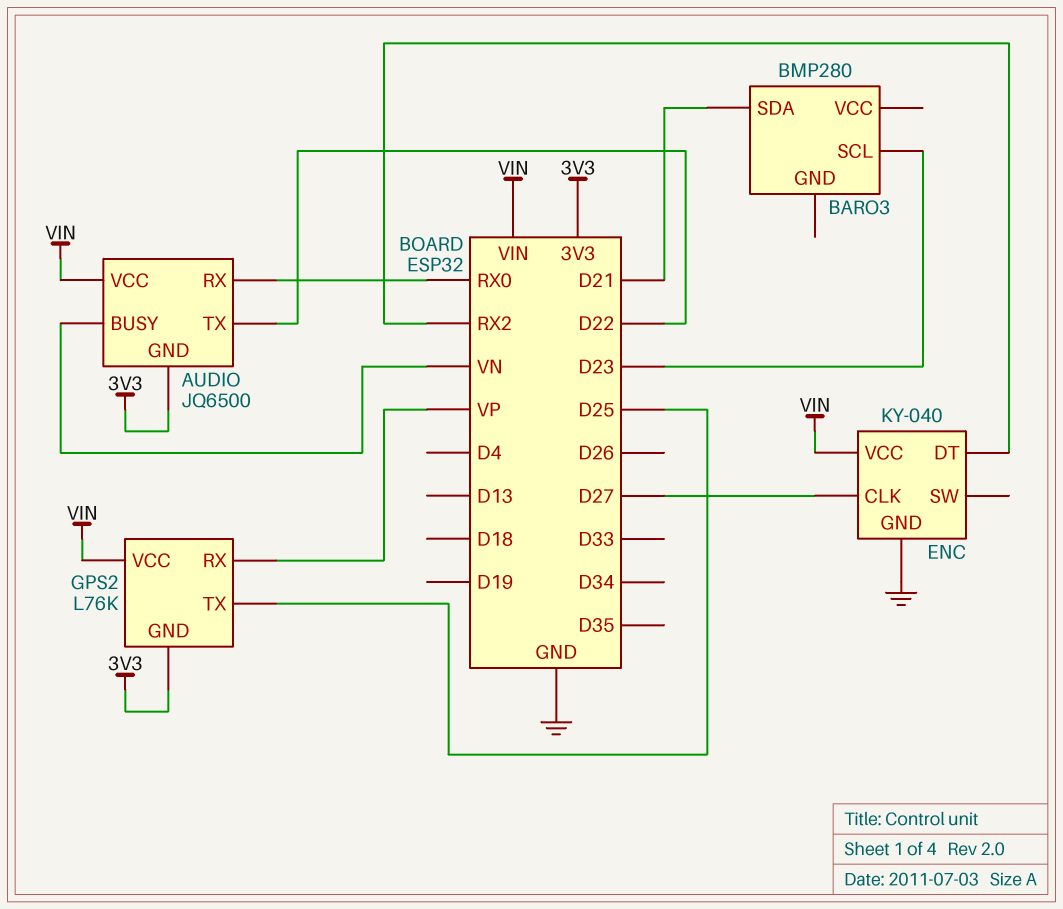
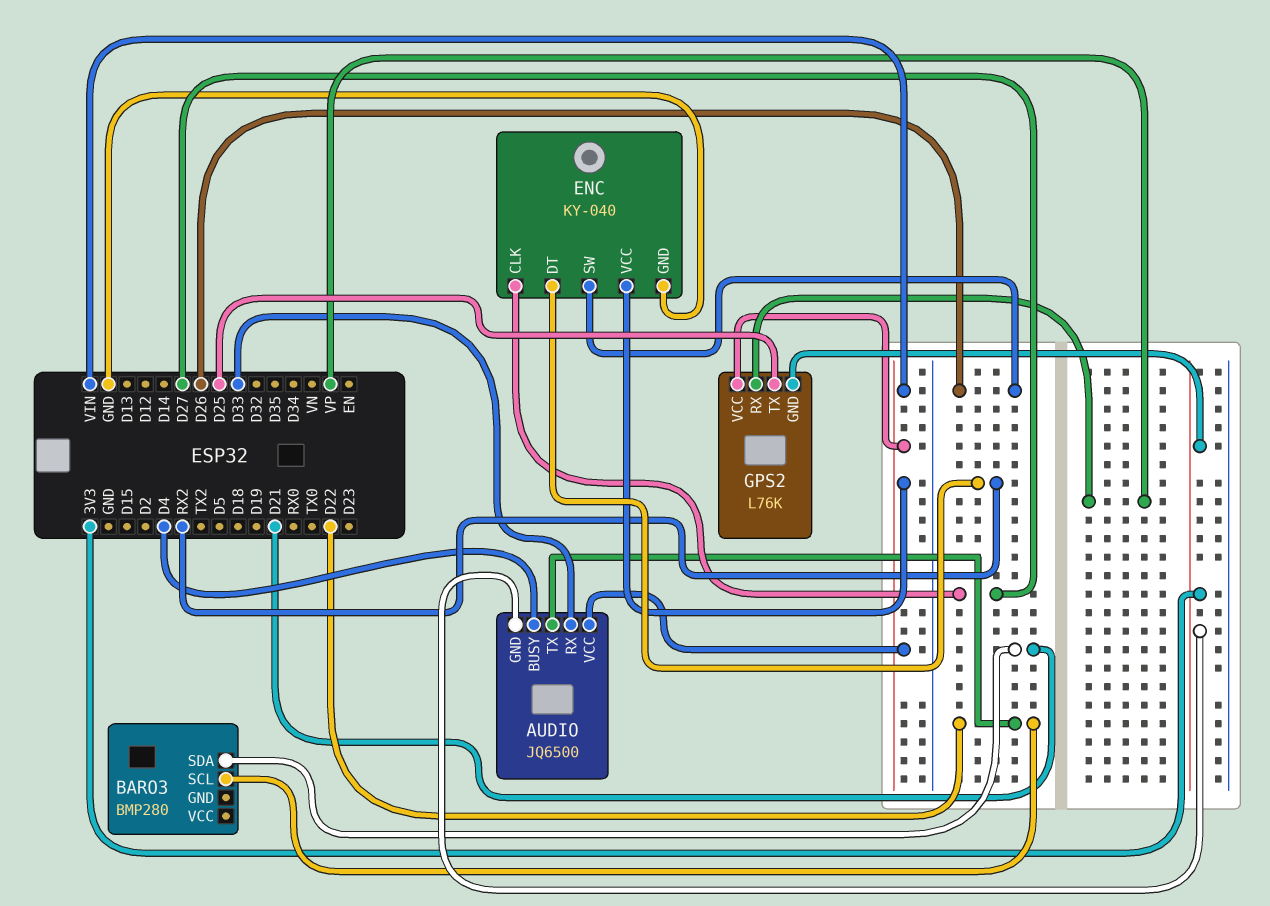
AUDIO pin BUSY: VN -> D4
AUDIO pin RX: RX0 -> D33
BARO3 pin SCL: D23 -> D22
ENC pin SW: none -> D26

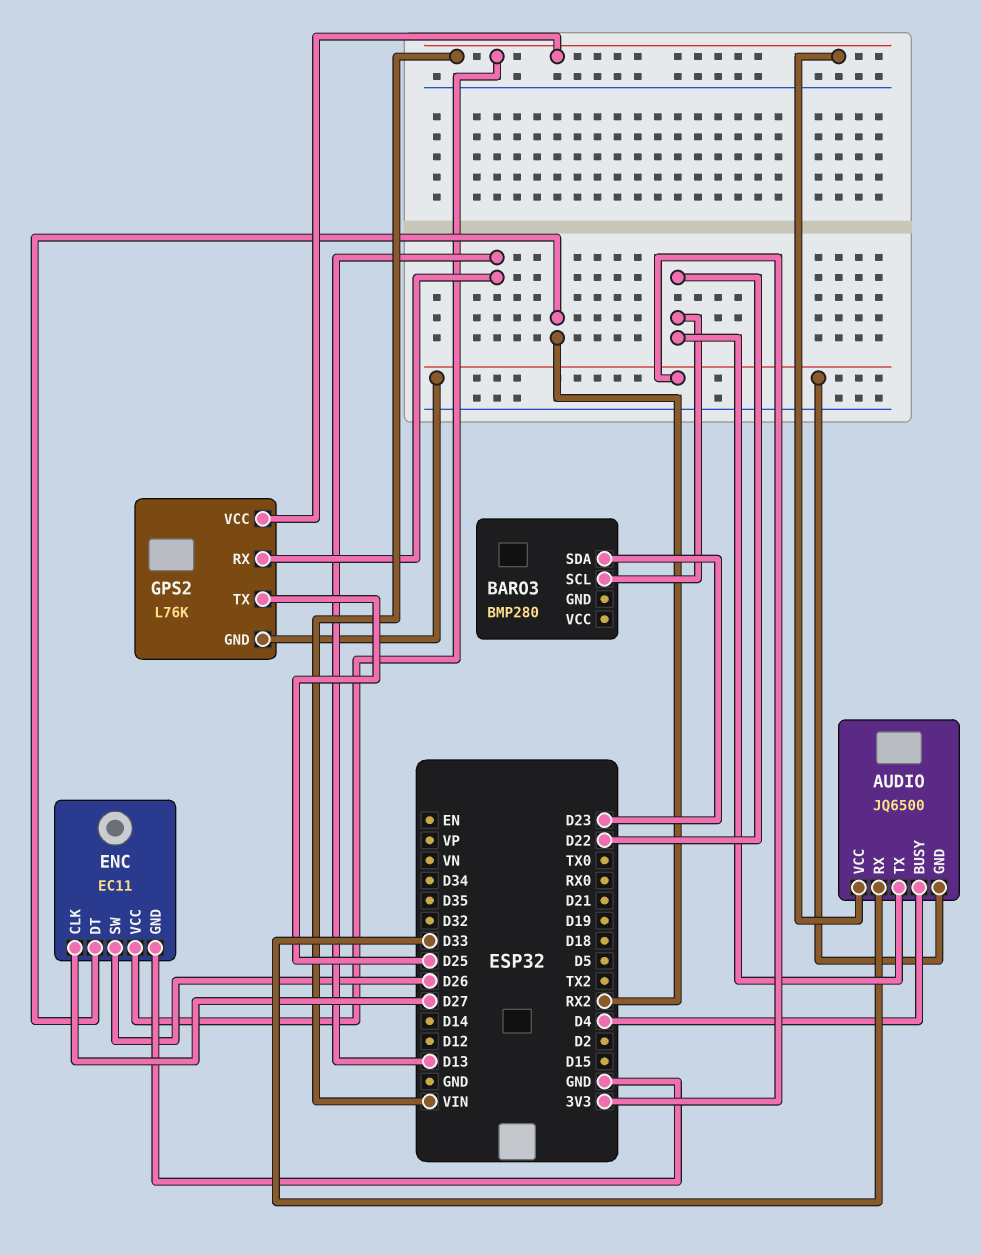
BARO3 pin SDA: D21 -> D23
ENC: KY-040 -> EC11
GPS2 pin RX: VP -> D13

